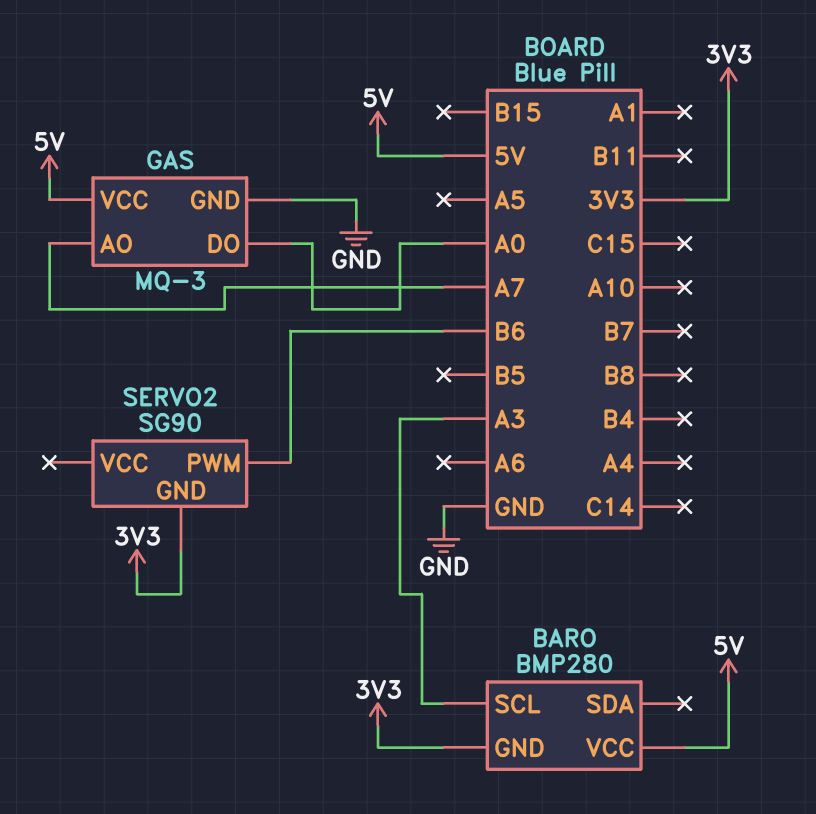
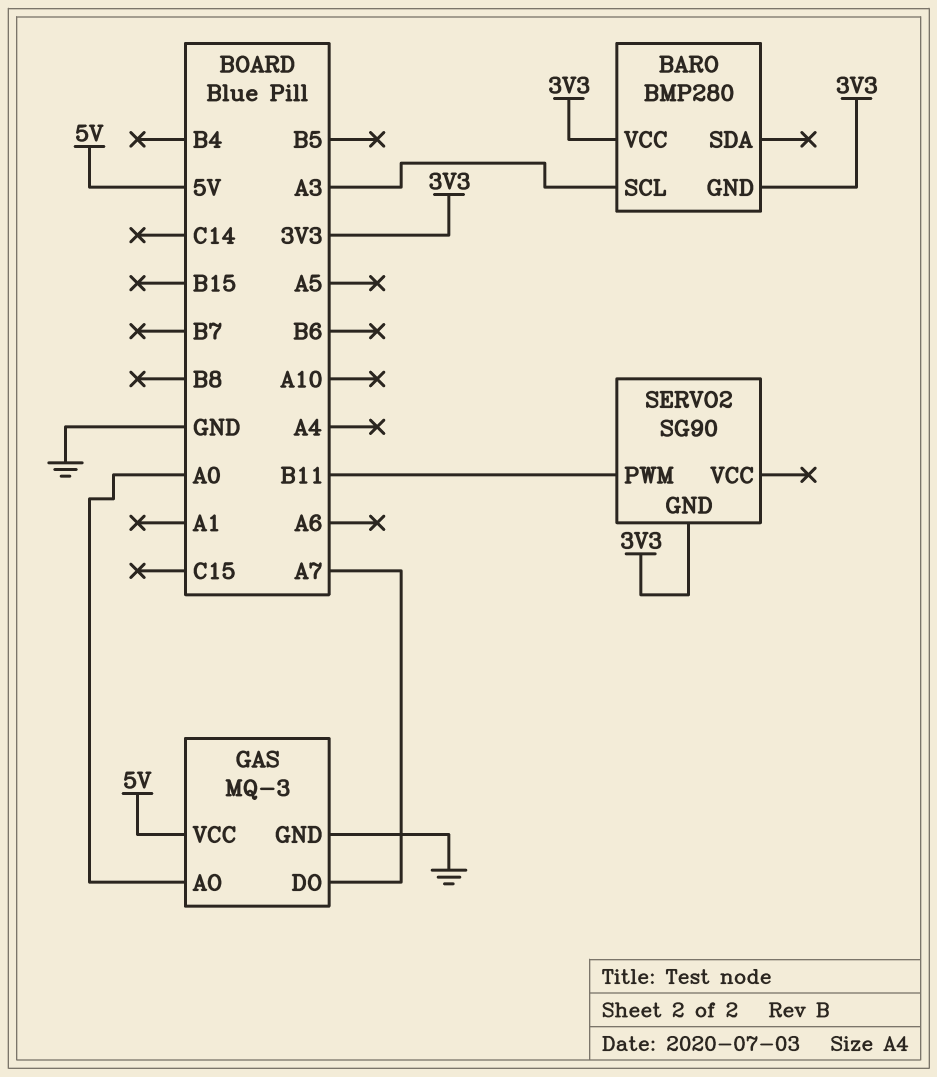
BARO pin VCC: 5V -> 3V3
GAS pin AO: A7 -> A0
GAS pin DO: A0 -> A7
SERVO2 pin PWM: B6 -> B11

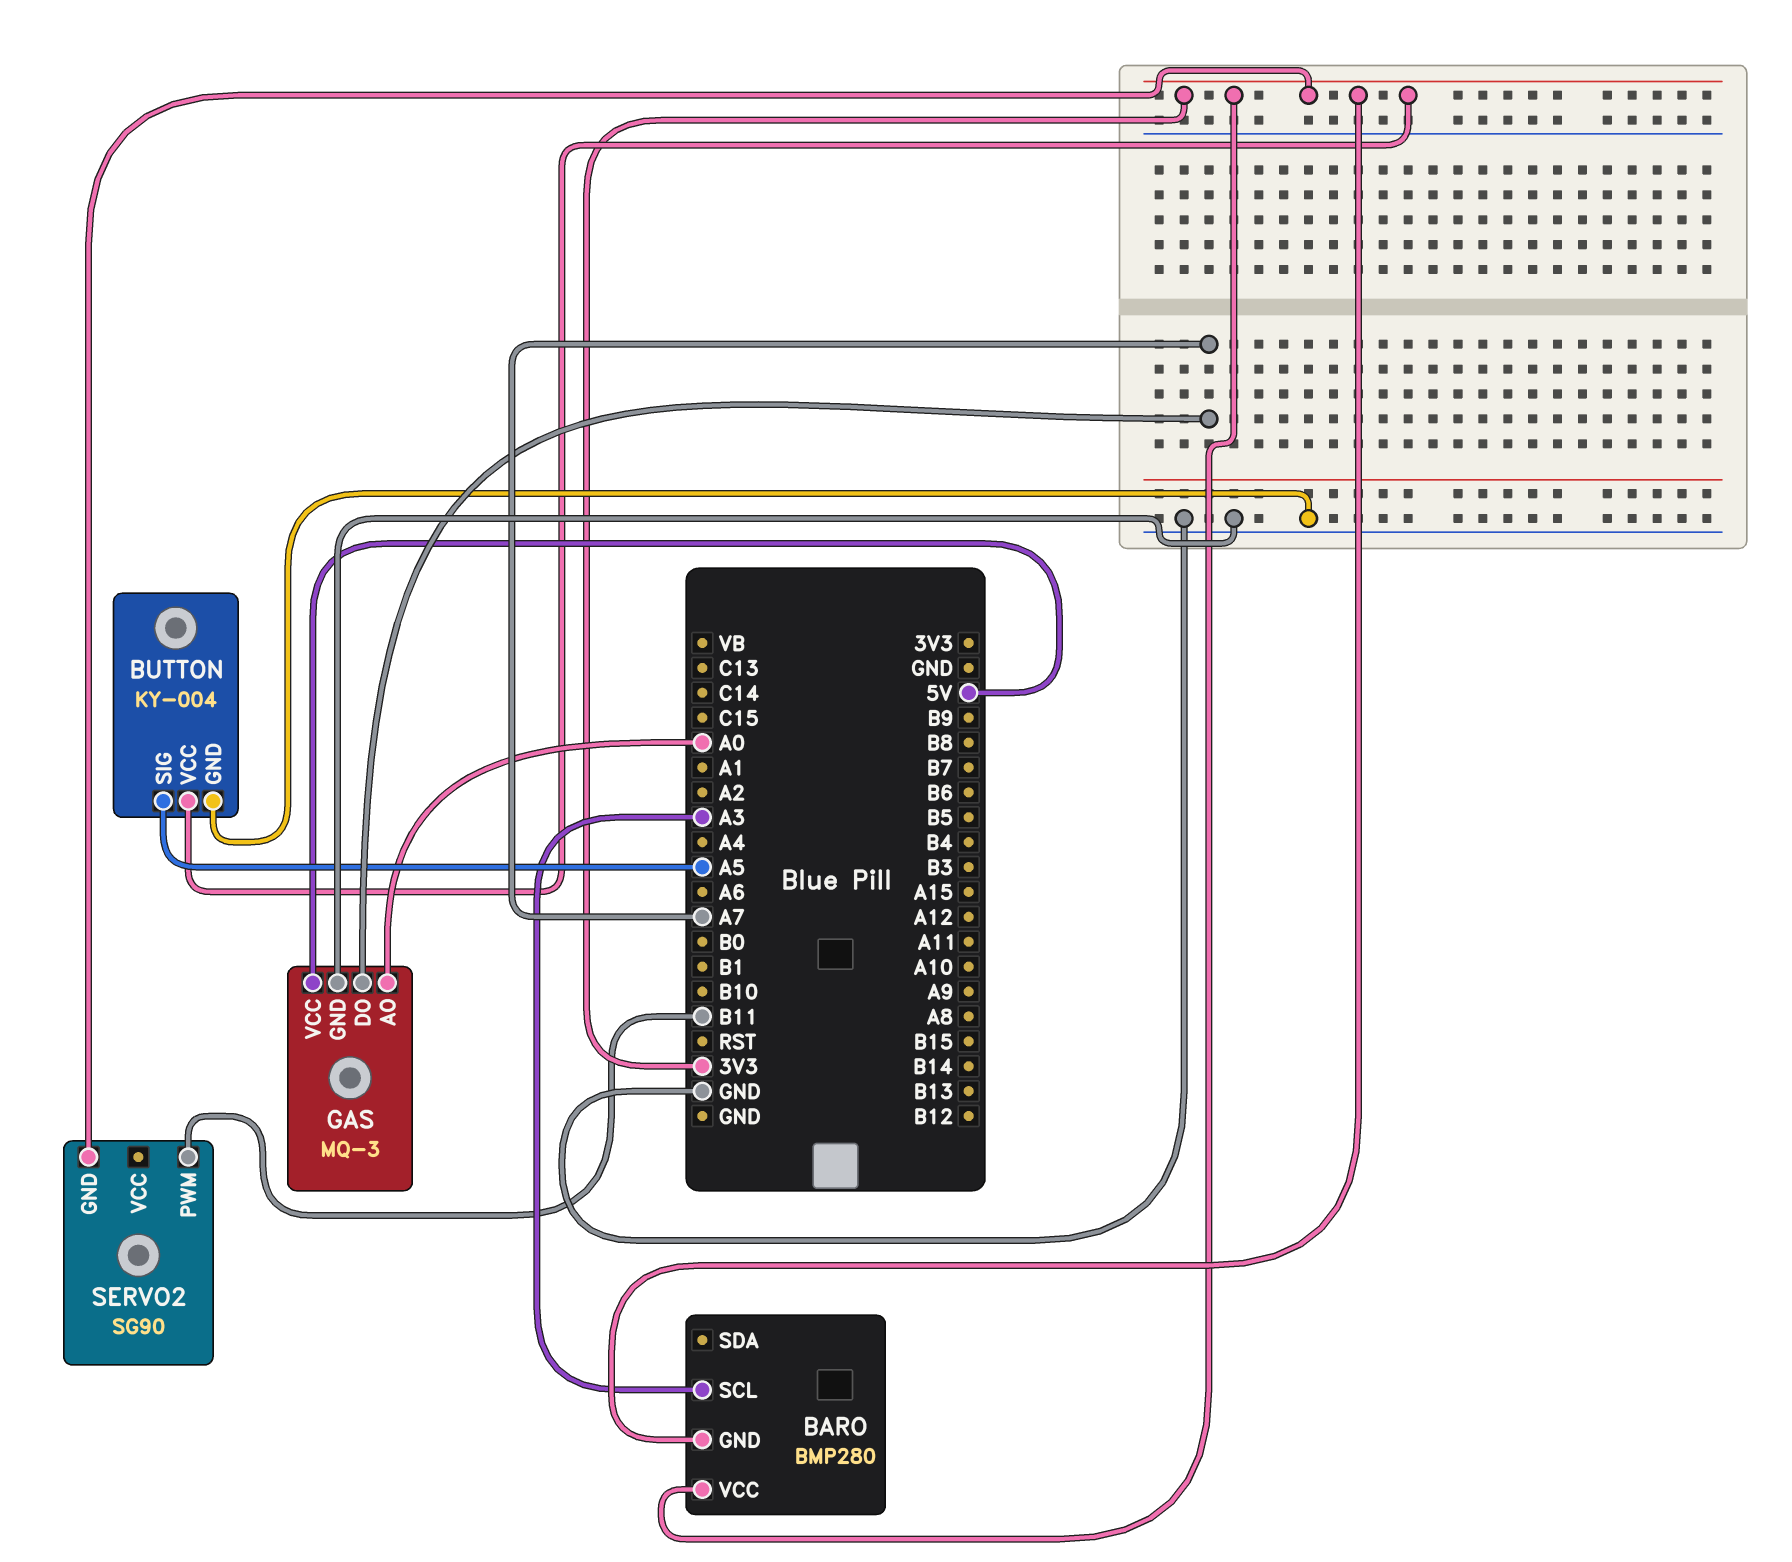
BUTTON: none -> KY-004
BUTTON pin GND: none -> GND
BUTTON pin SIG: none -> A5
BUTTON pin VCC: none -> 3V3

